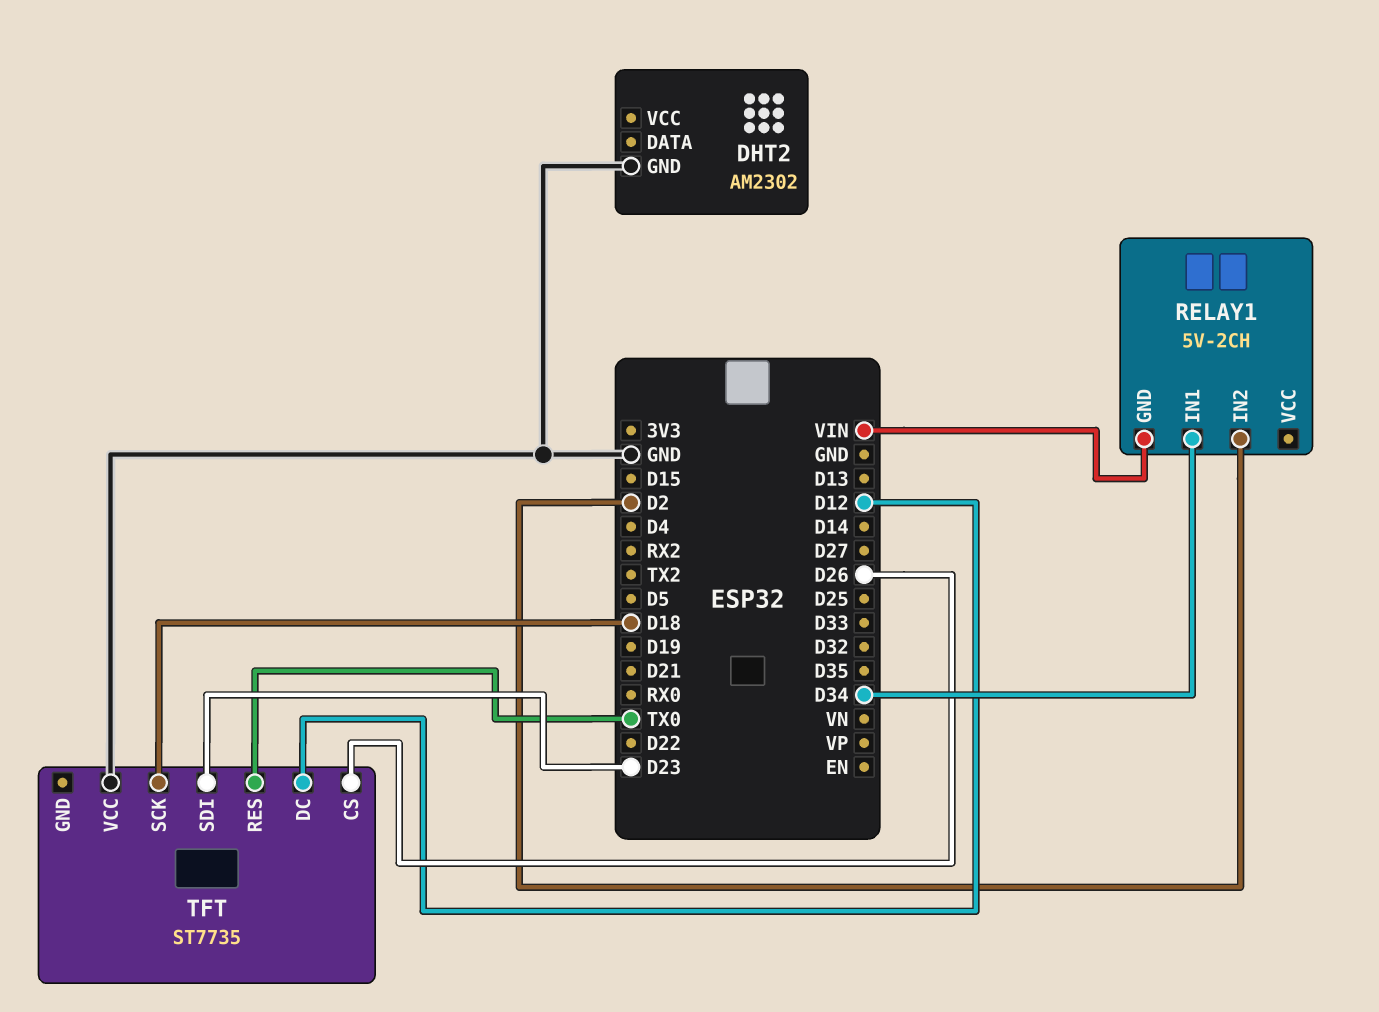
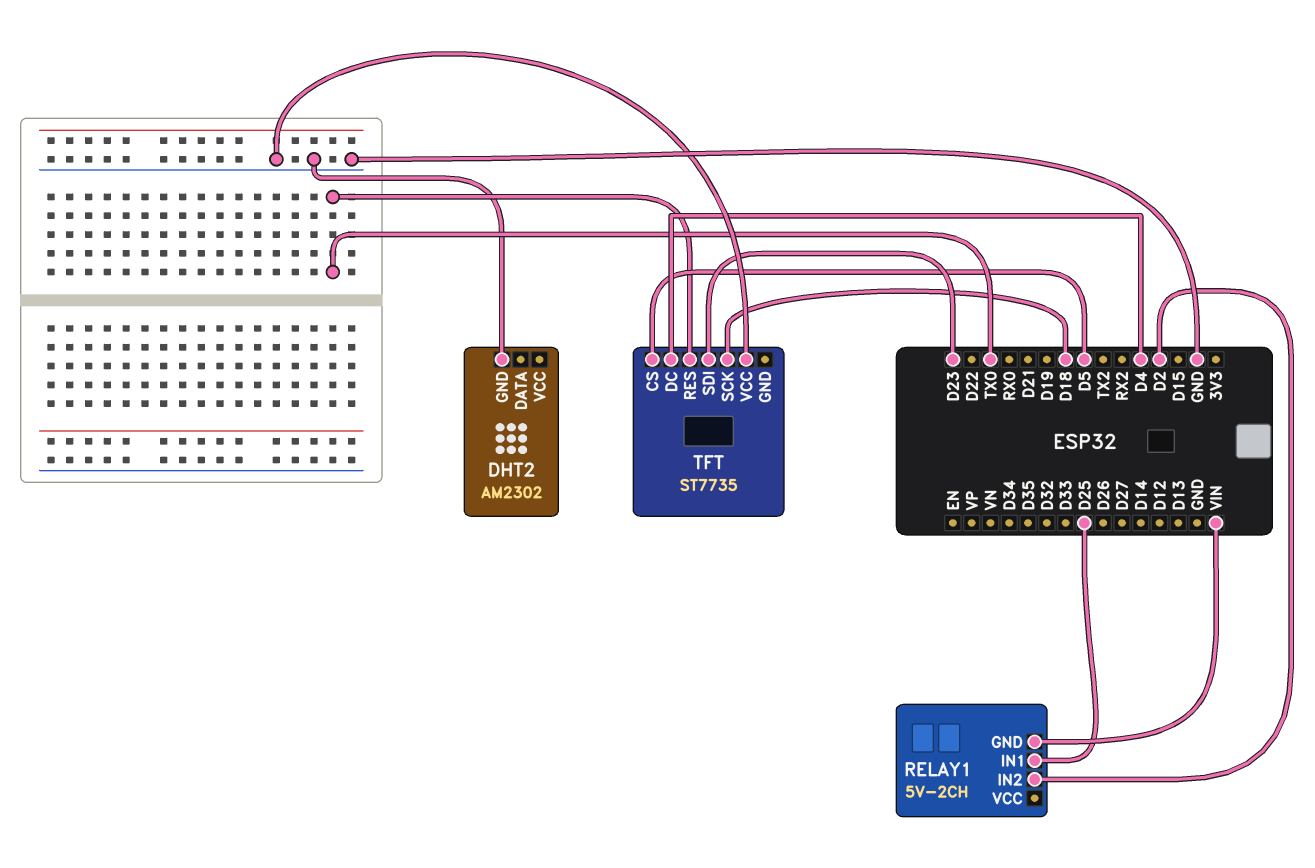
RELAY1 pin IN1: D34 -> D25
TFT pin CS: D26 -> D5
TFT pin DC: D12 -> D4

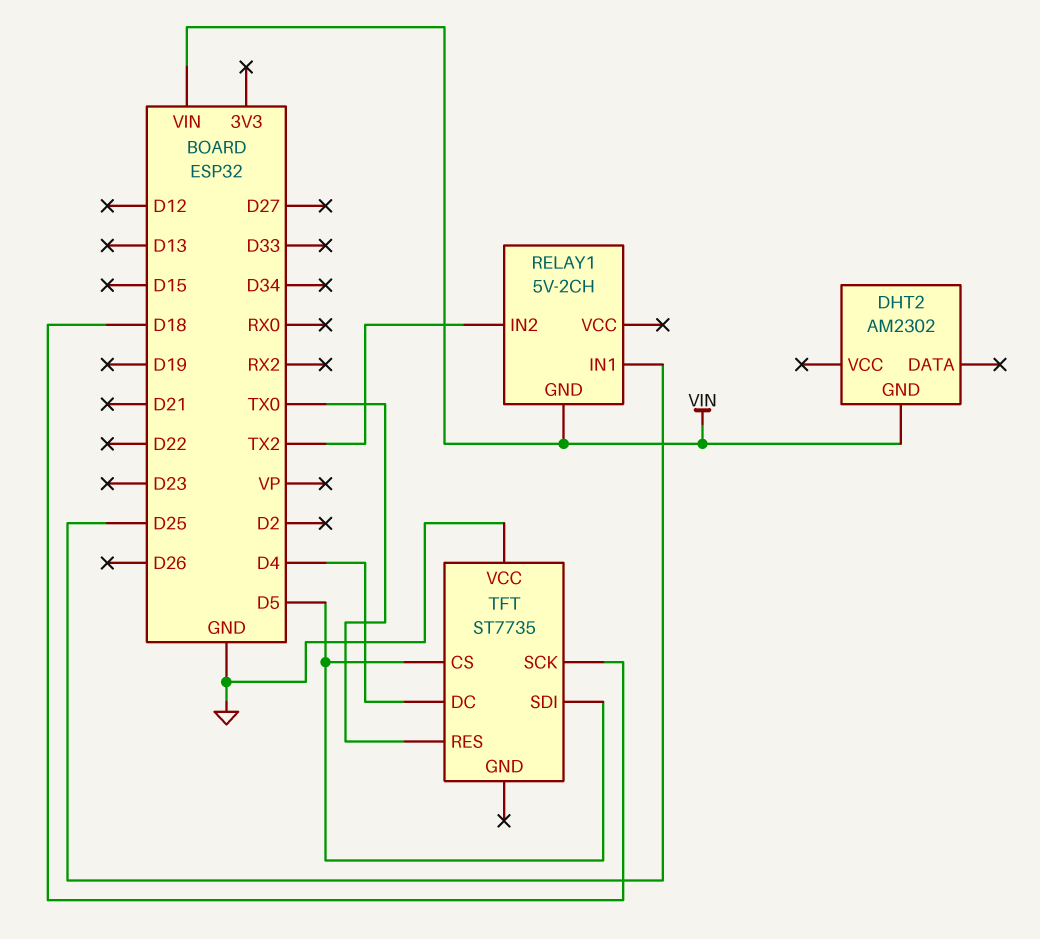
DHT2 pin GND: GND -> VIN
RELAY1 pin IN2: D2 -> TX2
TFT pin SDI: D23 -> D5

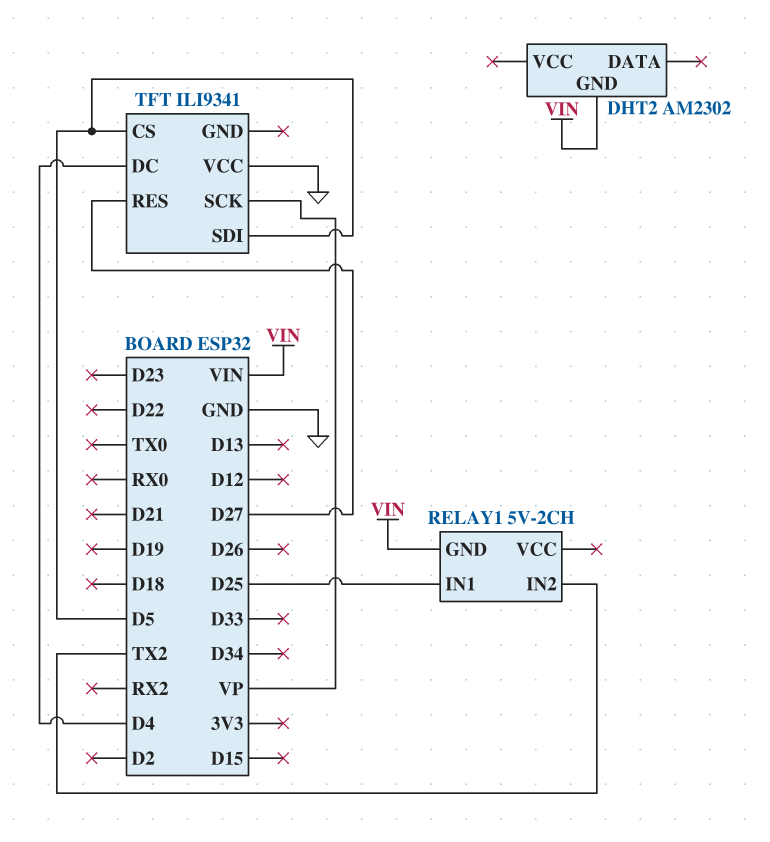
TFT: ST7735 -> ILI9341
TFT pin RES: TX0 -> D27
TFT pin SCK: D18 -> VP

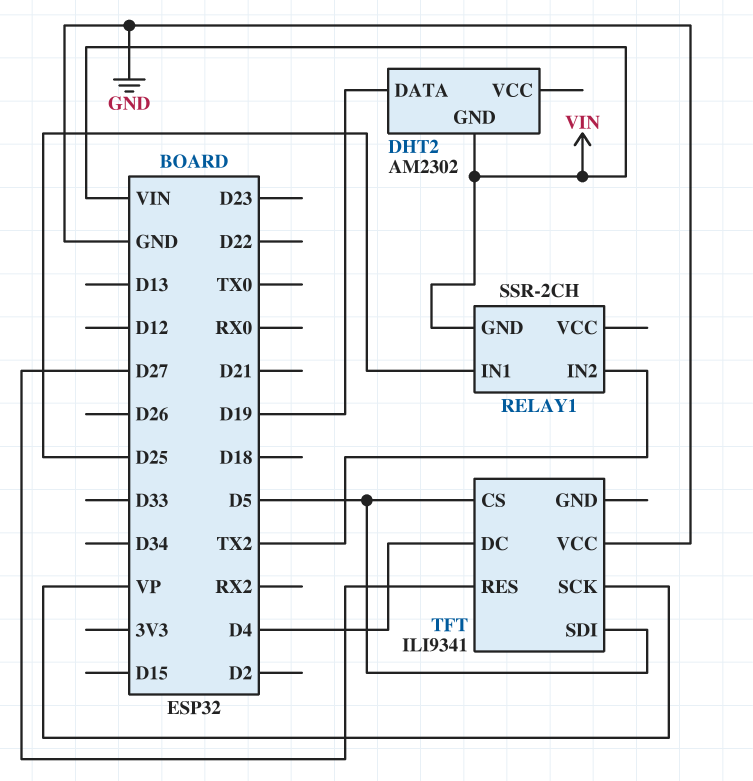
DHT2 pin DATA: none -> D19
RELAY1: 5V-2CH -> SSR-2CH

